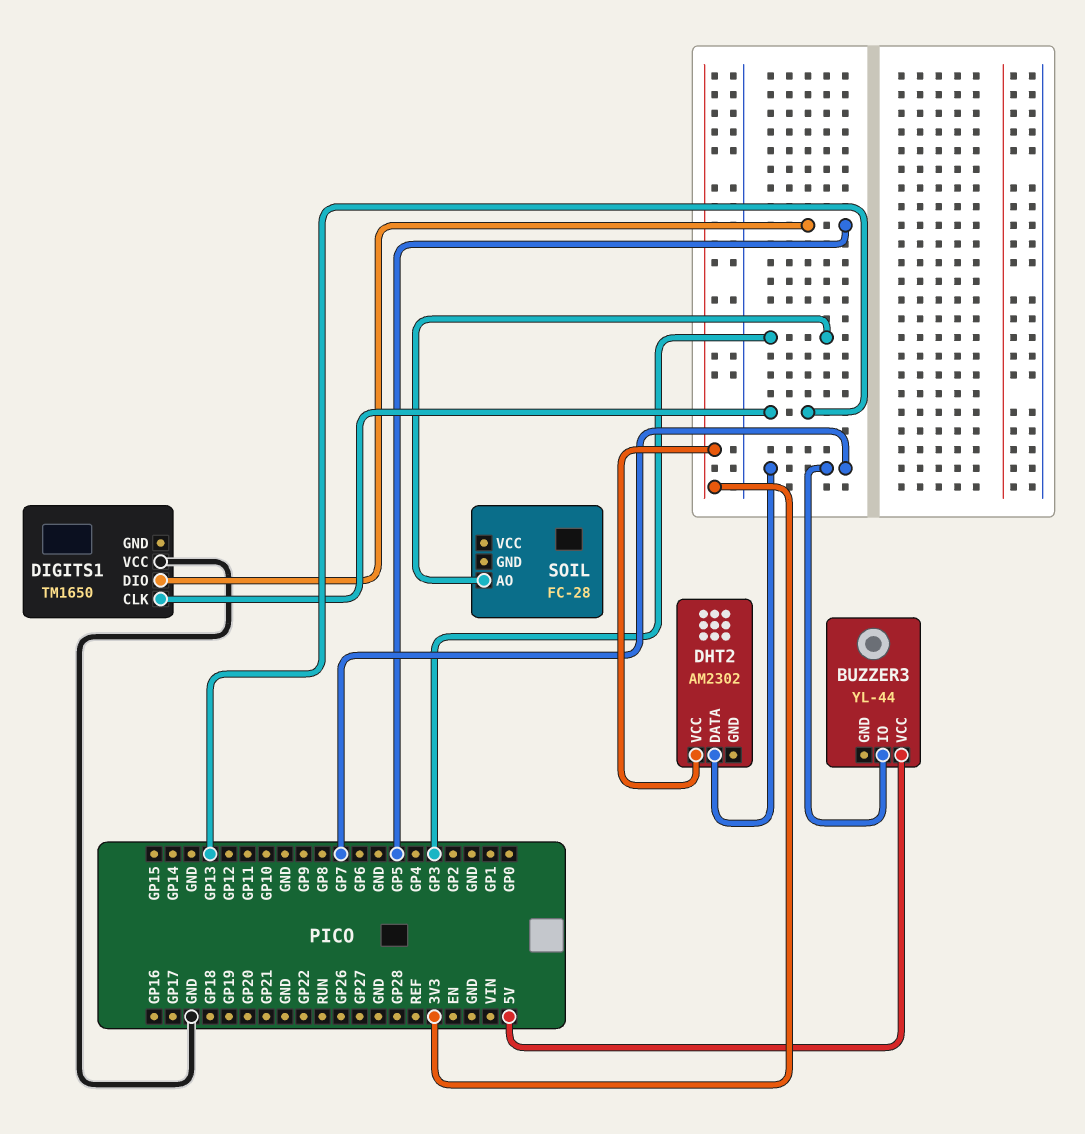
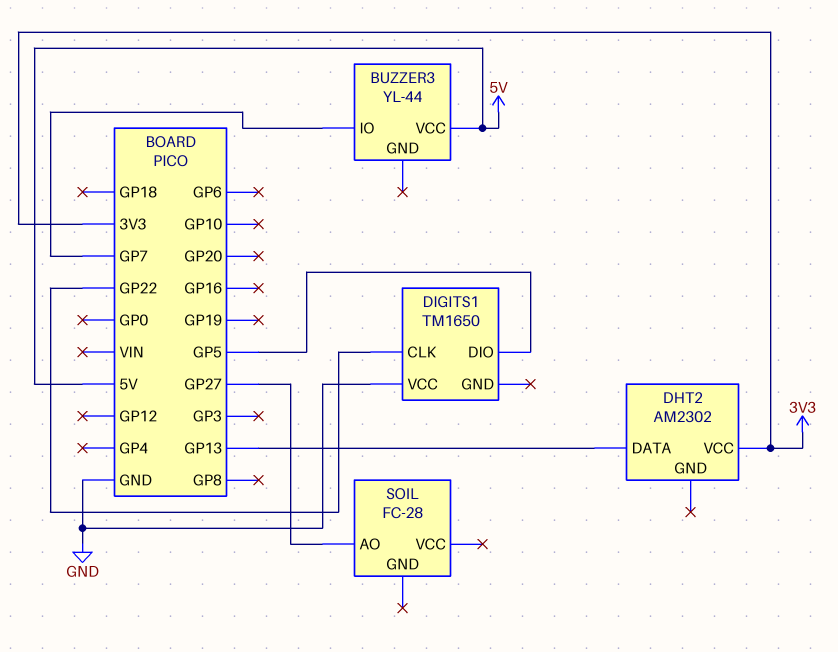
DHT2 pin DATA: GP7 -> GP13
DIGITS1 pin CLK: GP13 -> GP22
SOIL pin AO: GP3 -> GP27

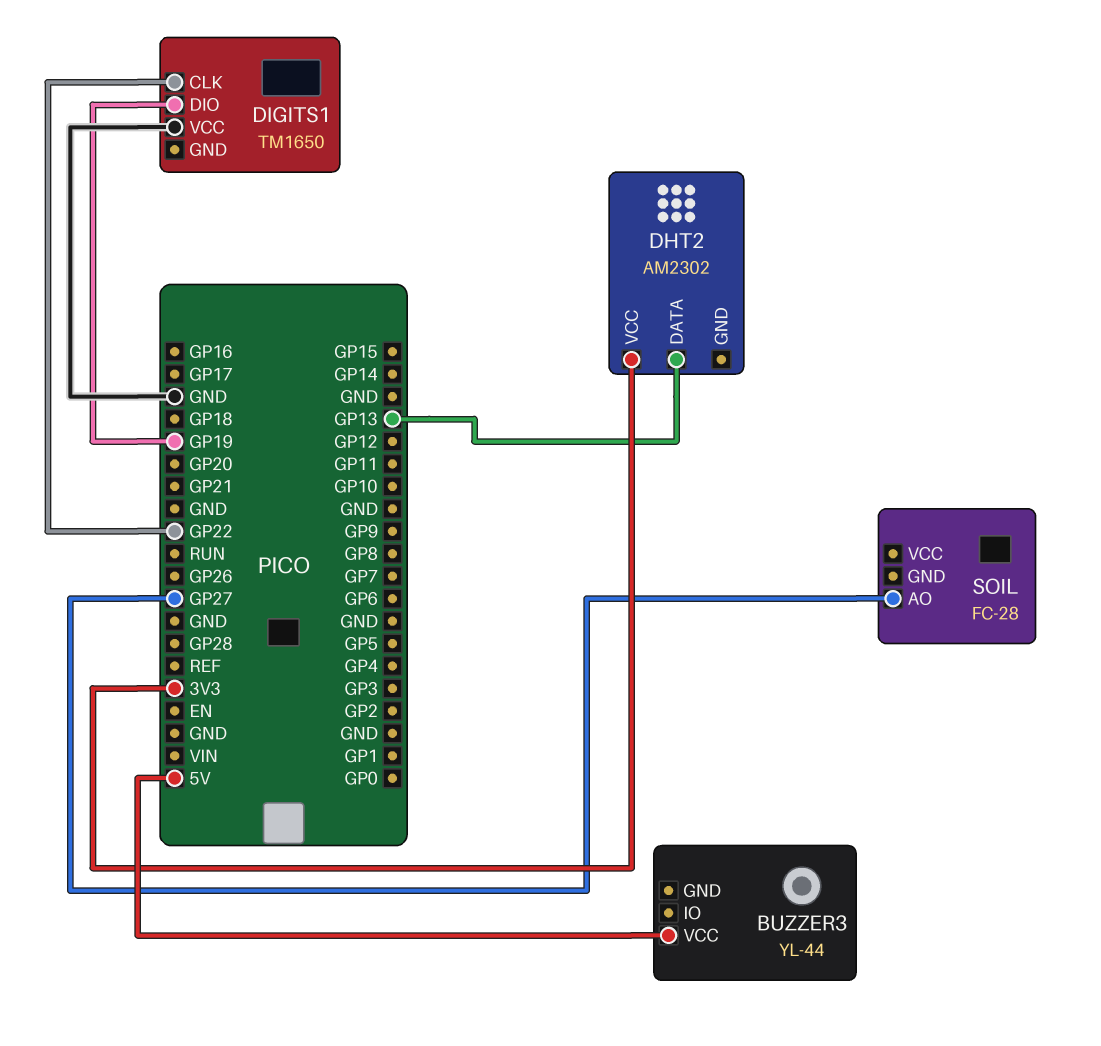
BUZZER3 pin IO: GP7 -> none
DIGITS1 pin DIO: GP5 -> GP19

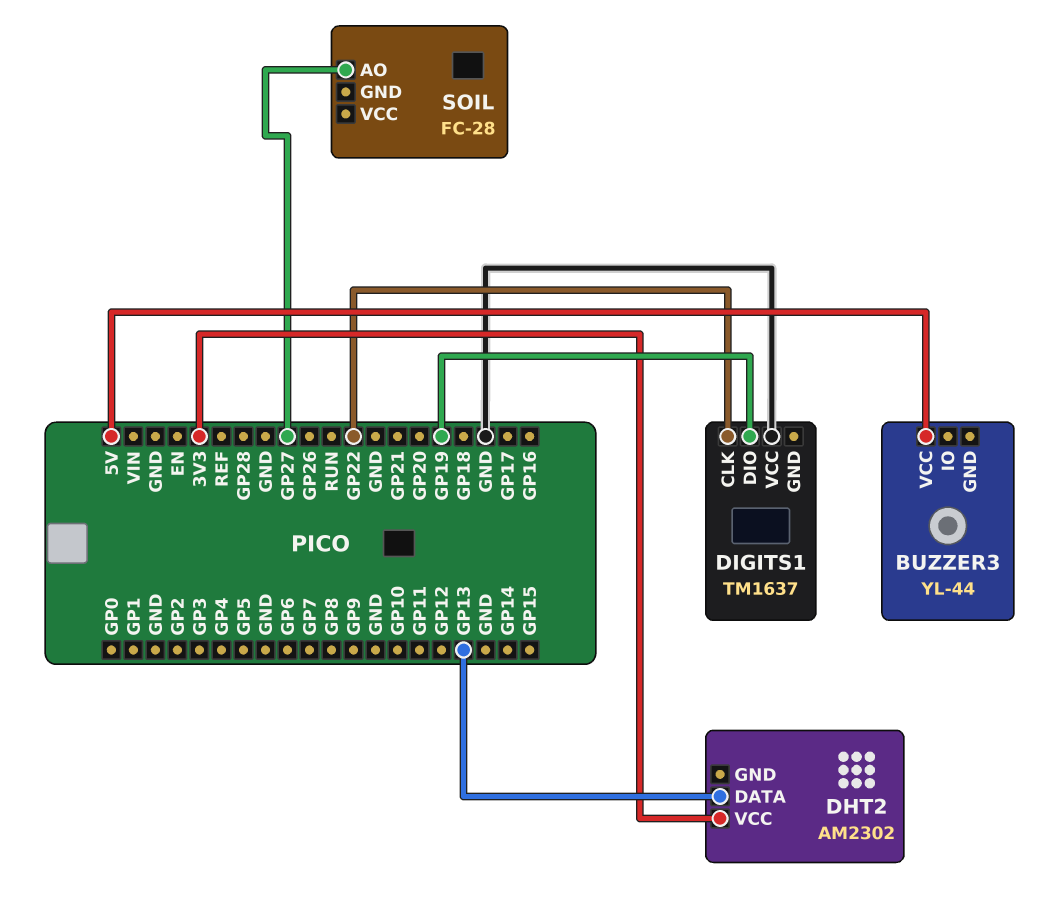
DIGITS1: TM1650 -> TM1637

